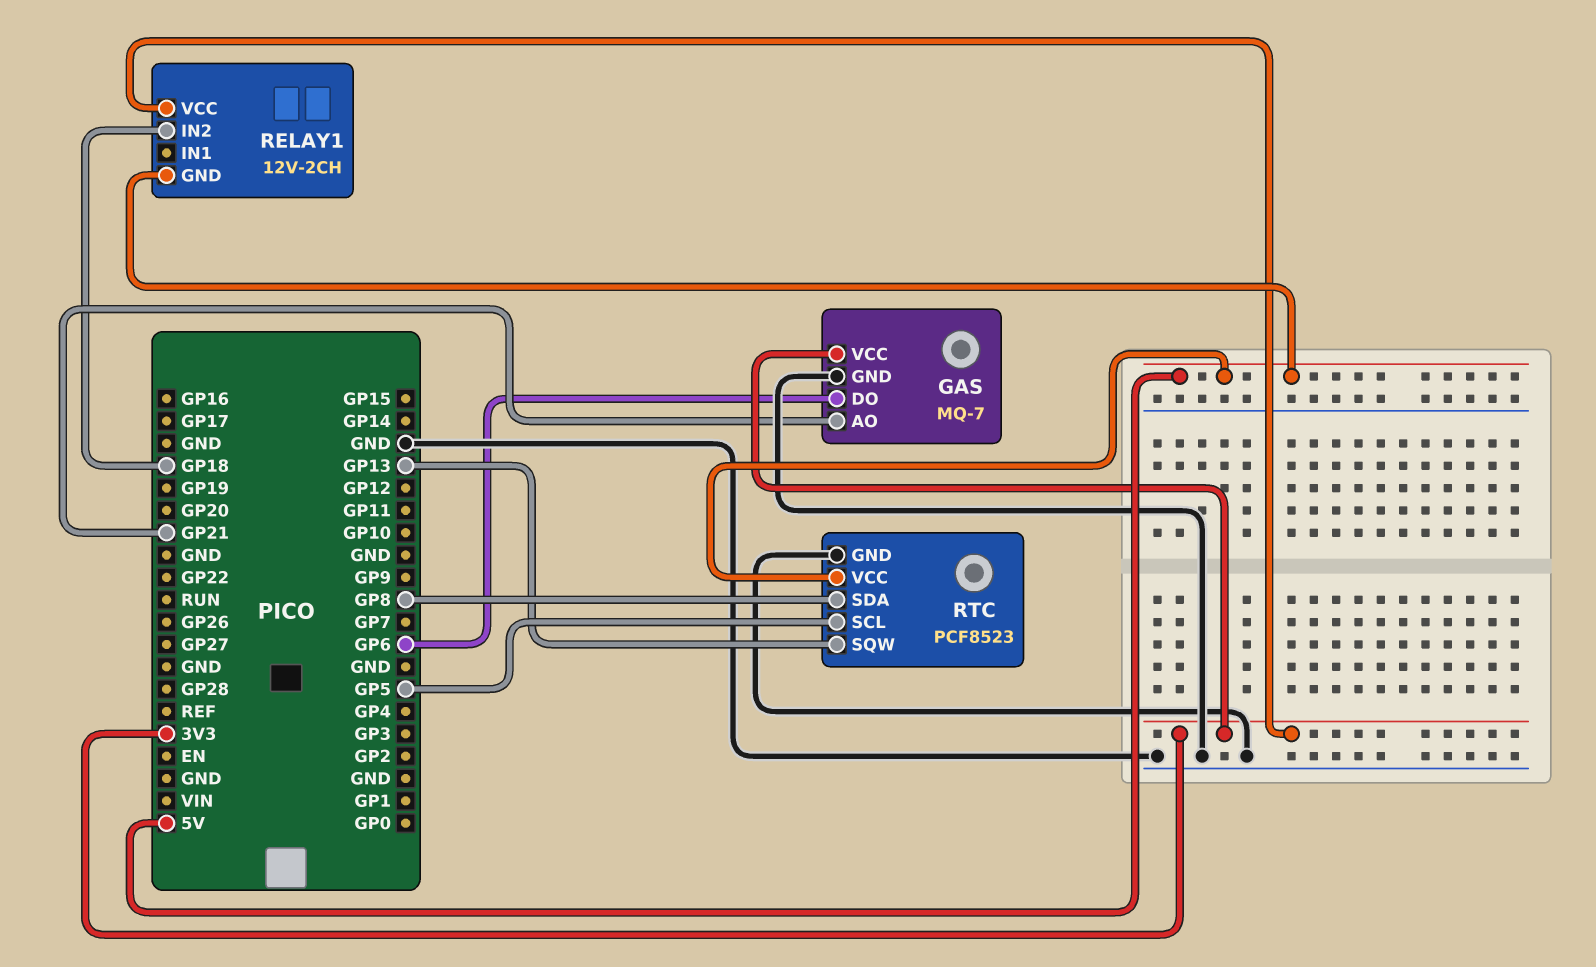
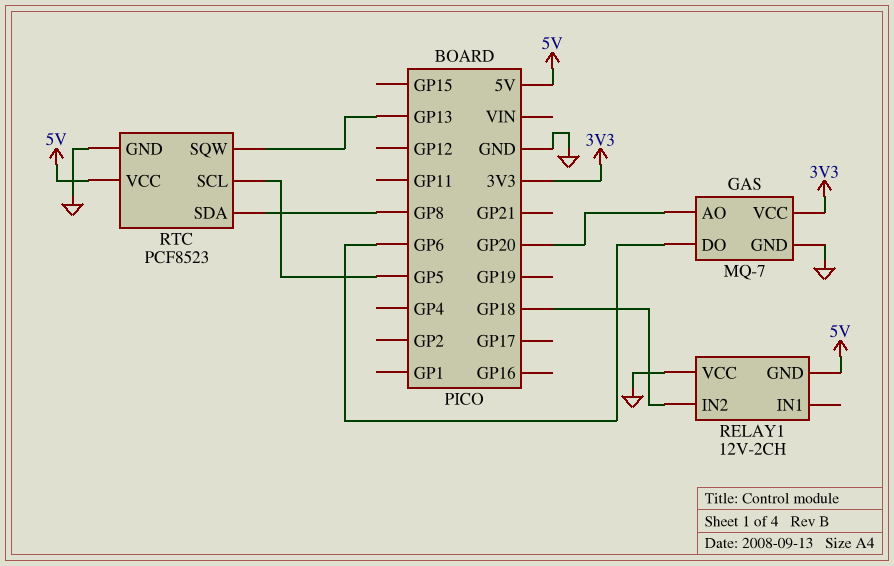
GAS pin AO: GP21 -> GP20
RELAY1 pin VCC: 3V3 -> GND

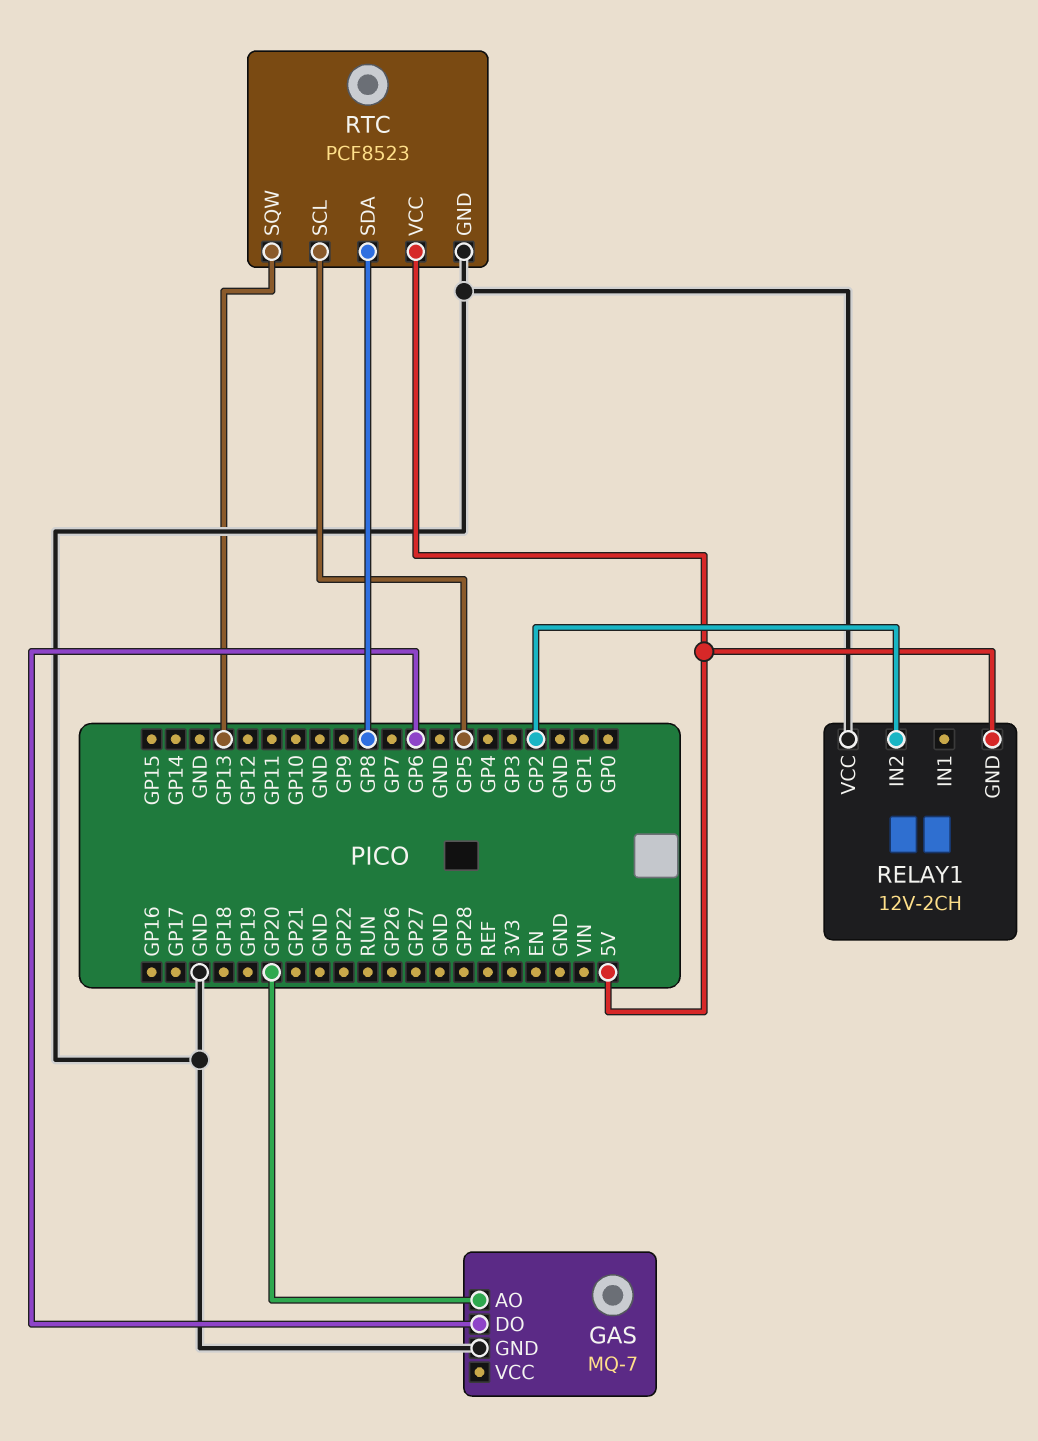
GAS pin VCC: 3V3 -> none
RELAY1 pin IN2: GP18 -> GP2

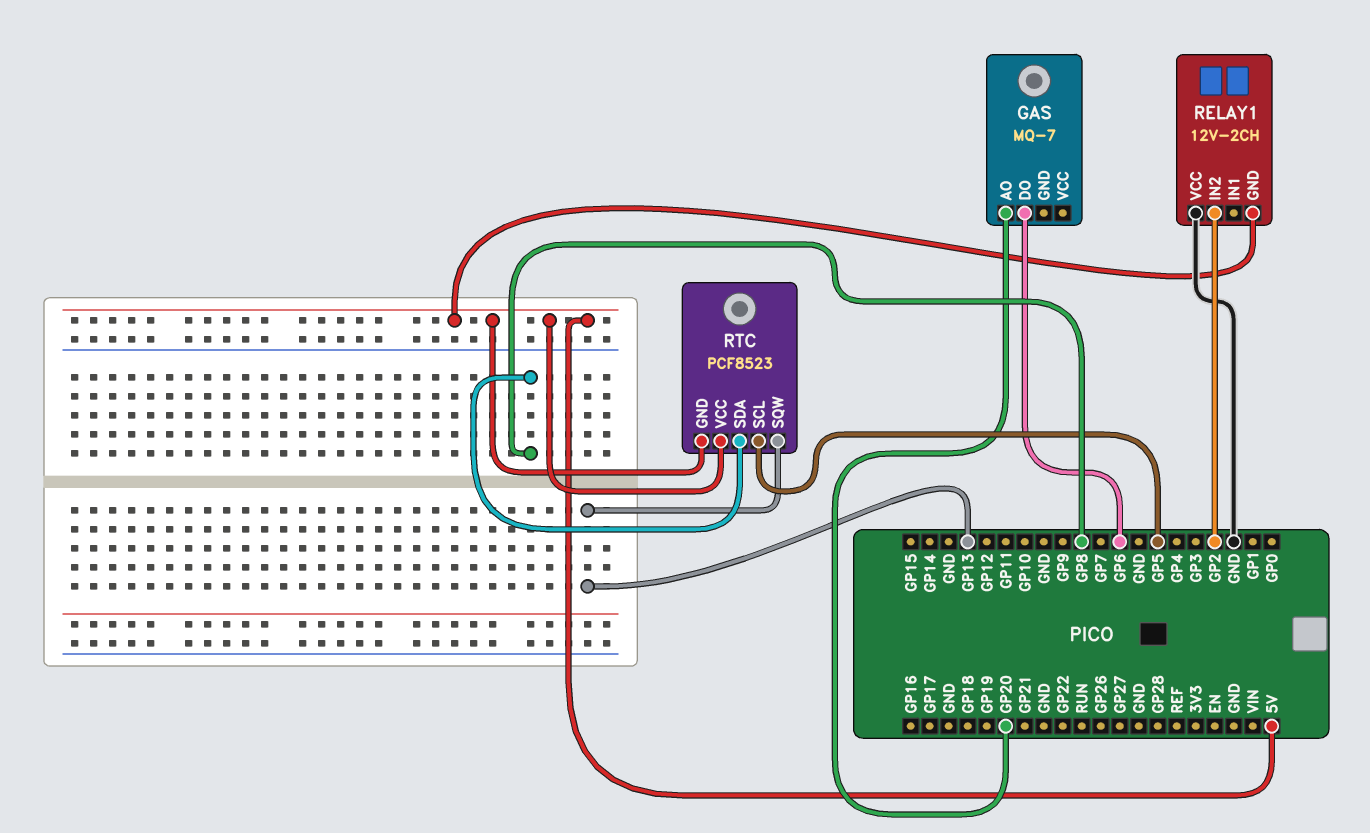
GAS pin GND: GND -> none
RTC pin GND: GND -> 5V

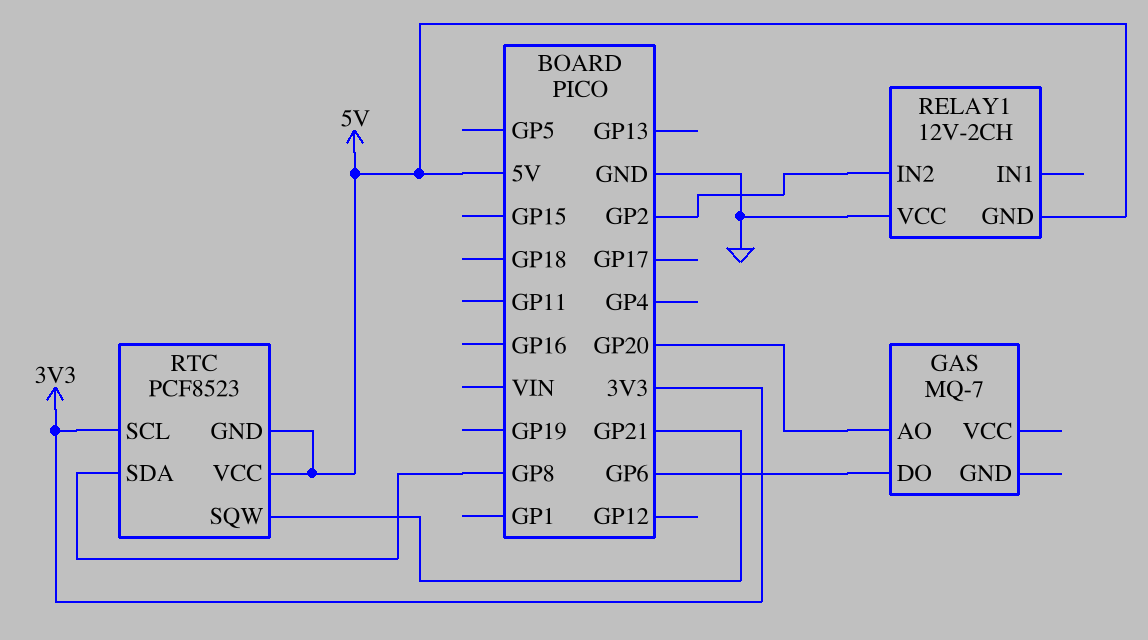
RTC pin SCL: GP5 -> 3V3
RTC pin SQW: GP13 -> GP21

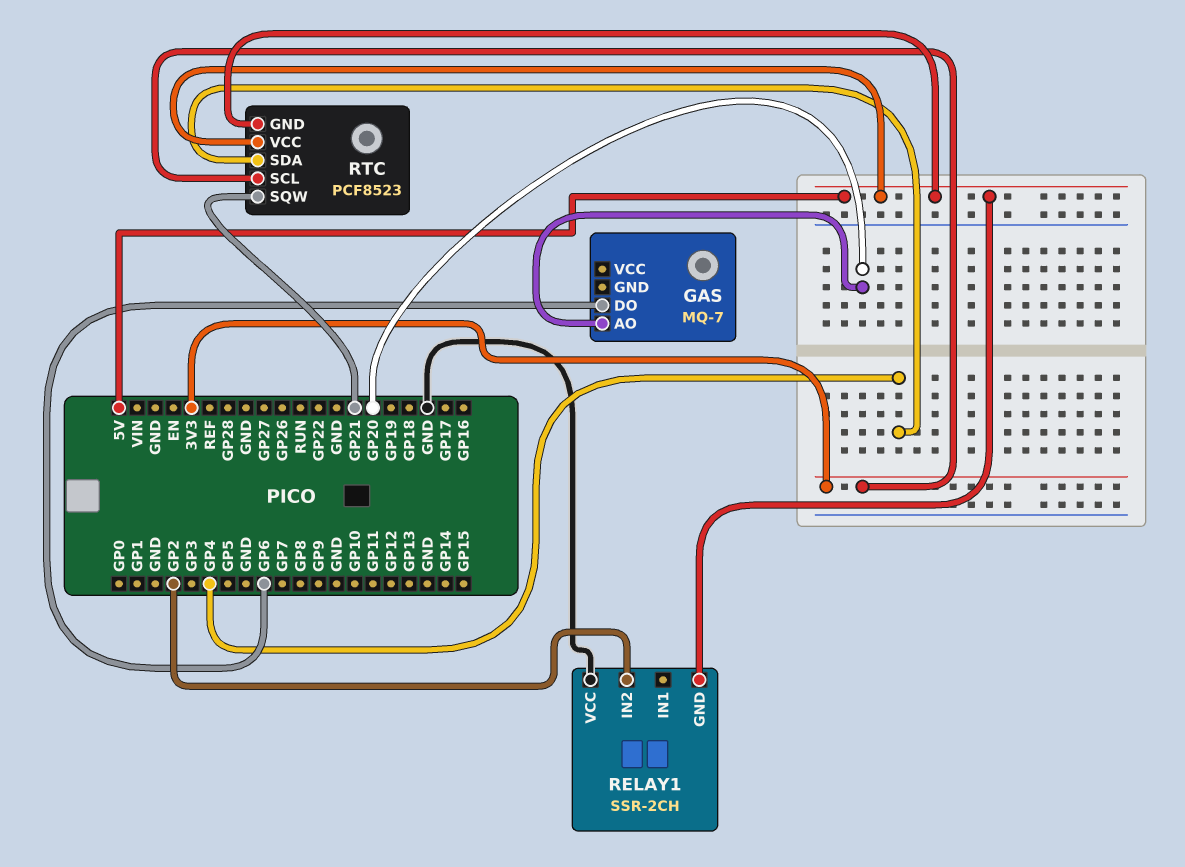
RELAY1: 12V-2CH -> SSR-2CH
RTC pin SDA: GP8 -> GP4

